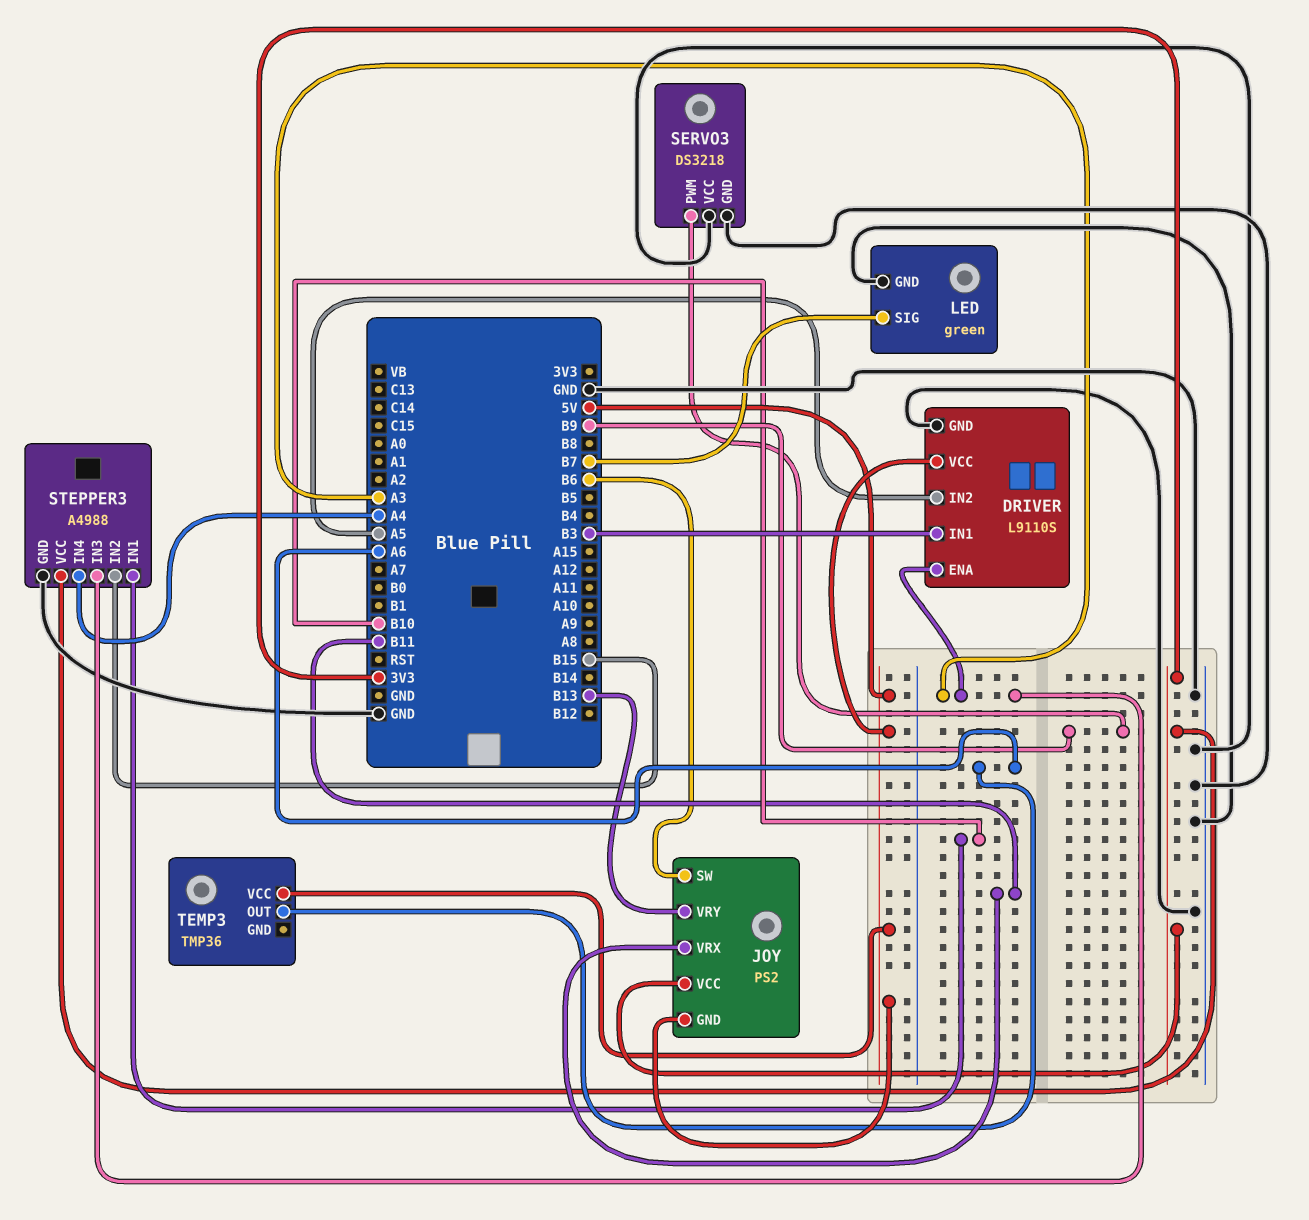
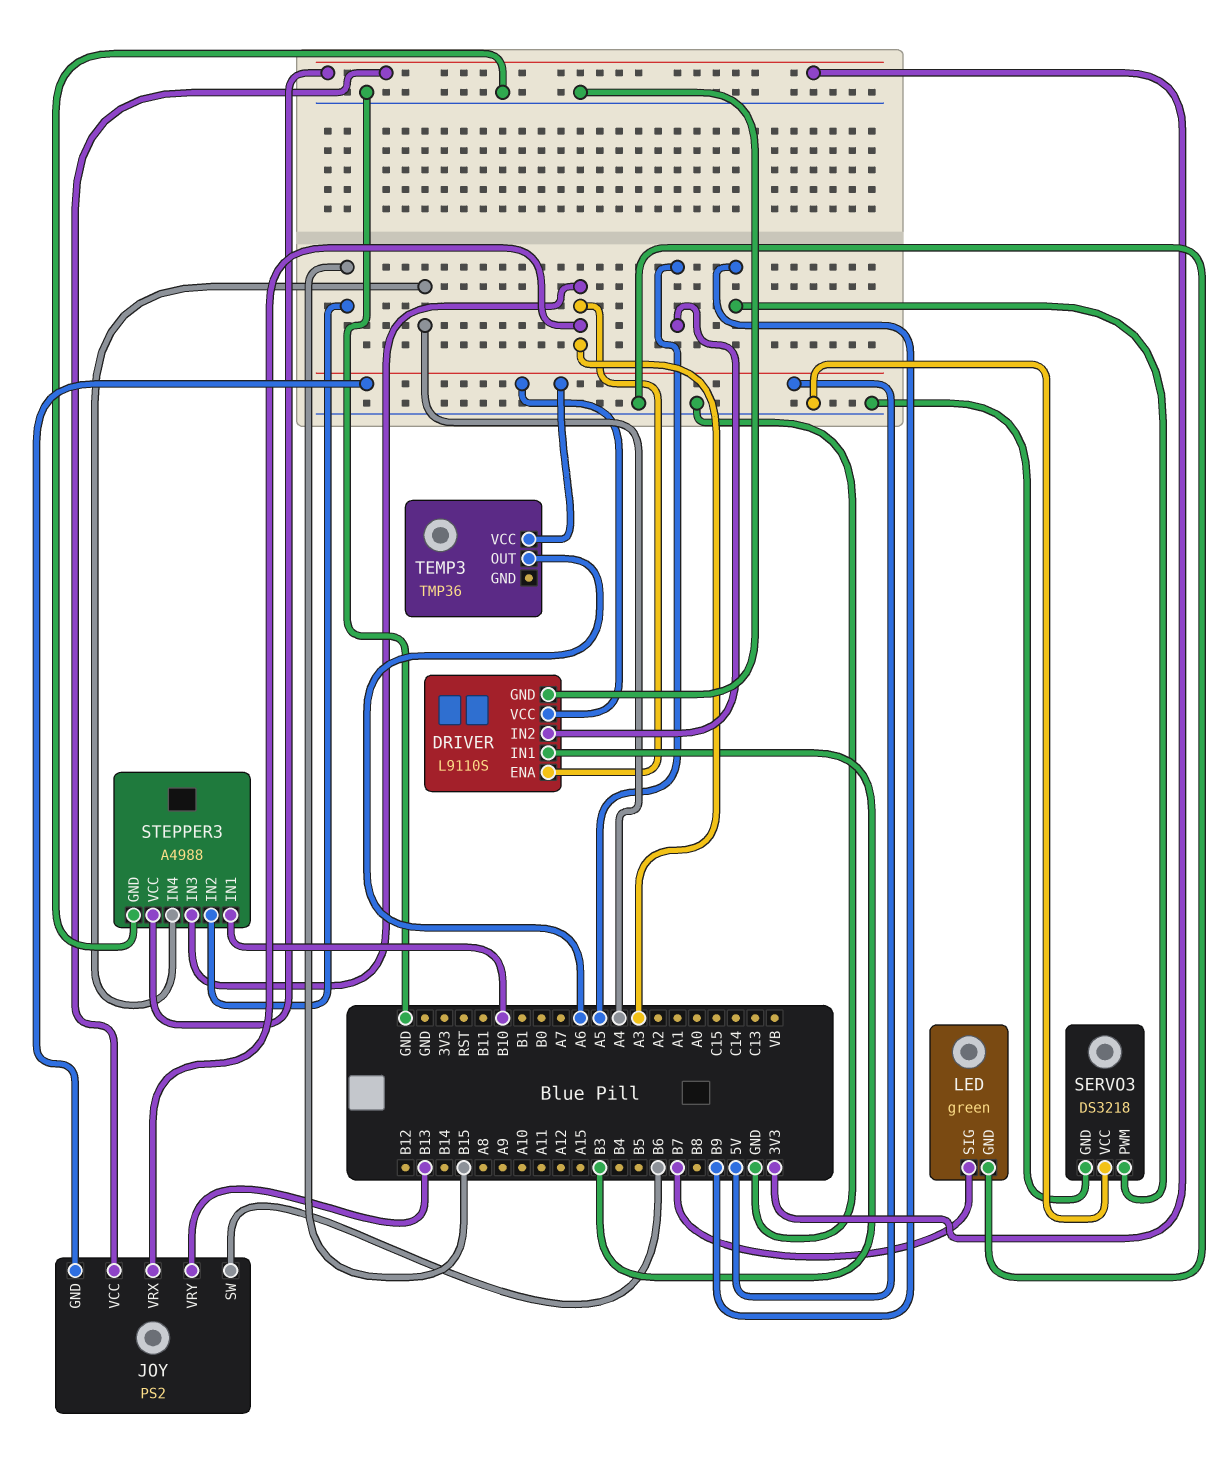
JOY pin VRX: B11 -> A3

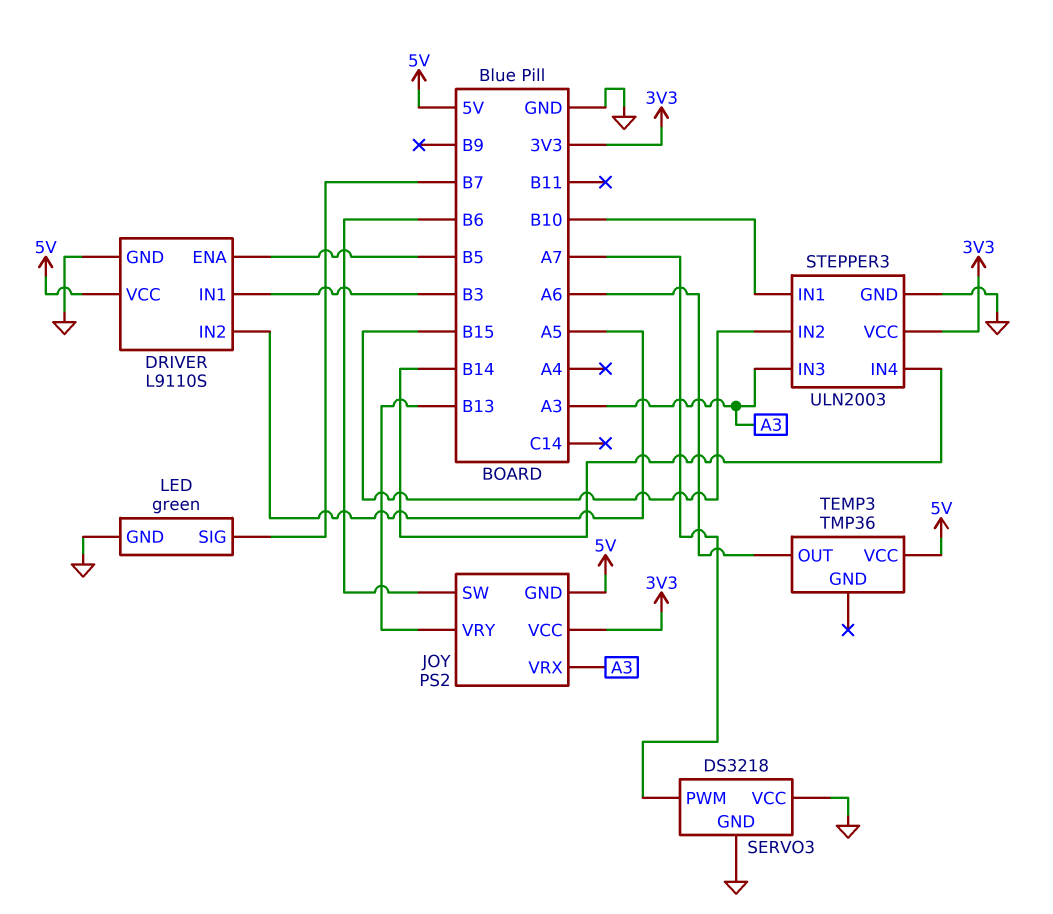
DRIVER pin ENA: A3 -> B5
SERVO3 pin PWM: B9 -> A7
STEPPER3: A4988 -> ULN2003
STEPPER3 pin IN4: A4 -> B14

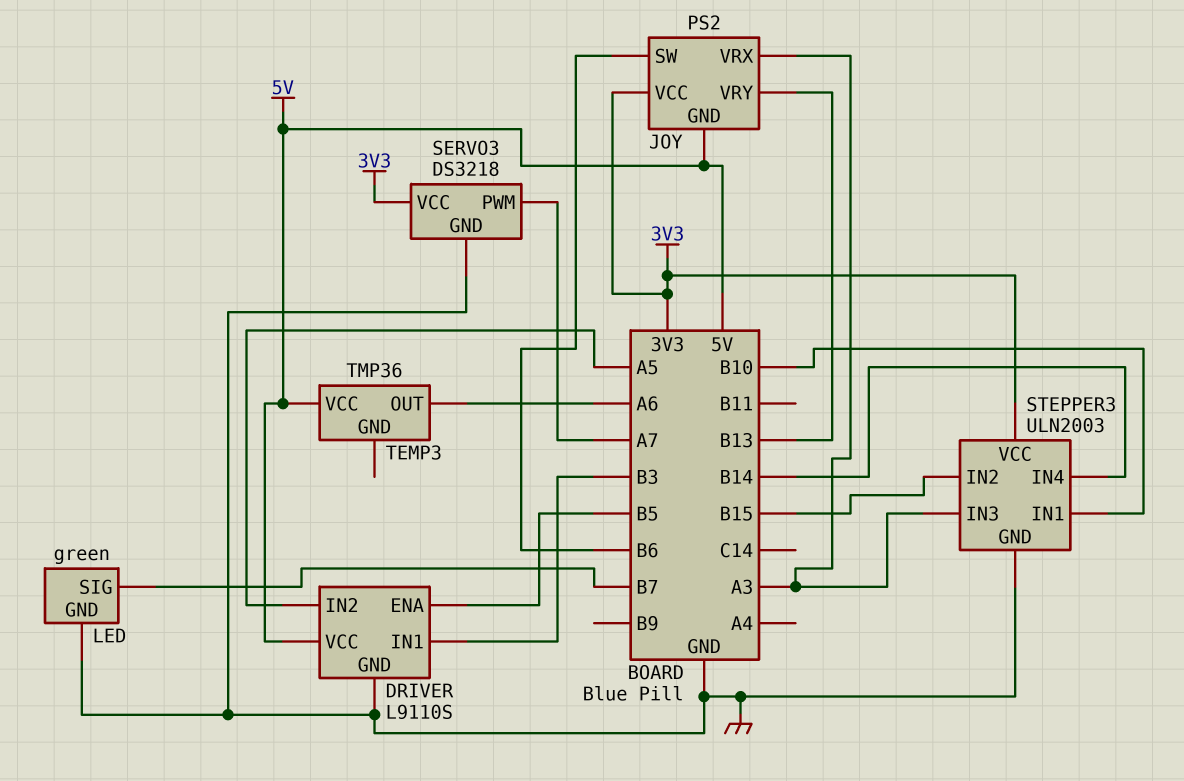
SERVO3 pin VCC: GND -> 3V3

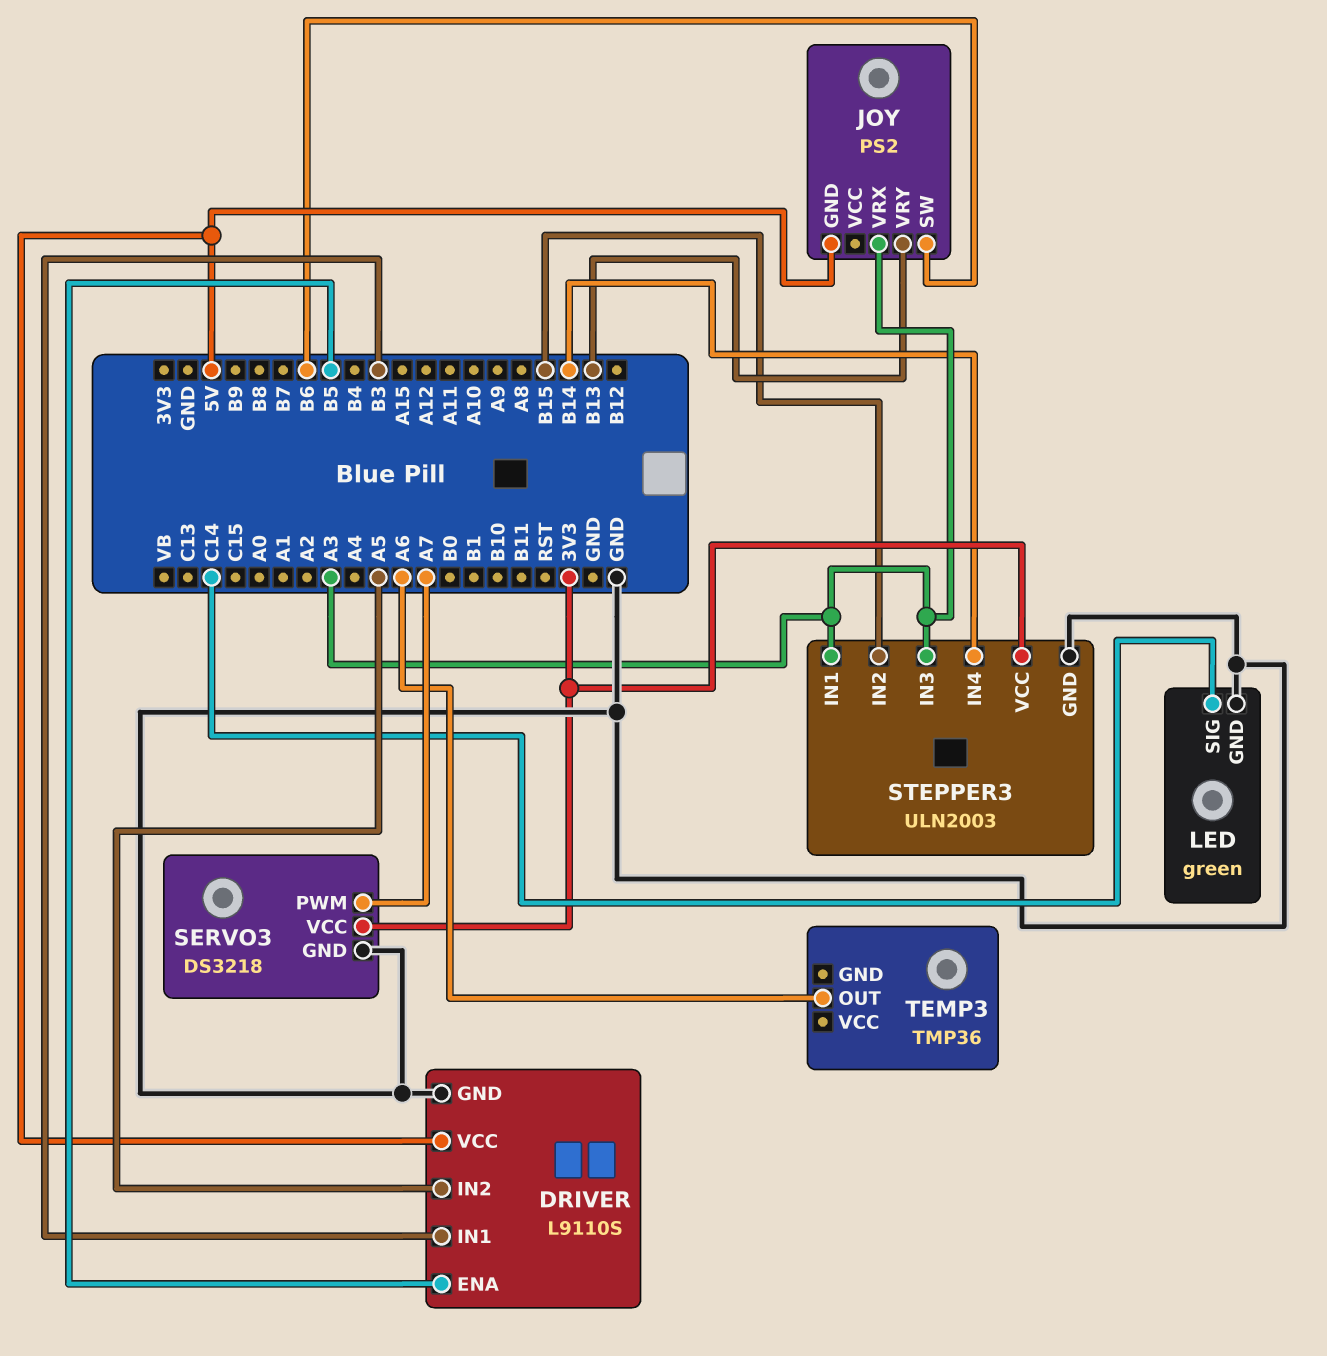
JOY pin VCC: 3V3 -> none
LED pin SIG: B7 -> C14
STEPPER3 pin IN1: B10 -> A3
TEMP3 pin VCC: 5V -> none

